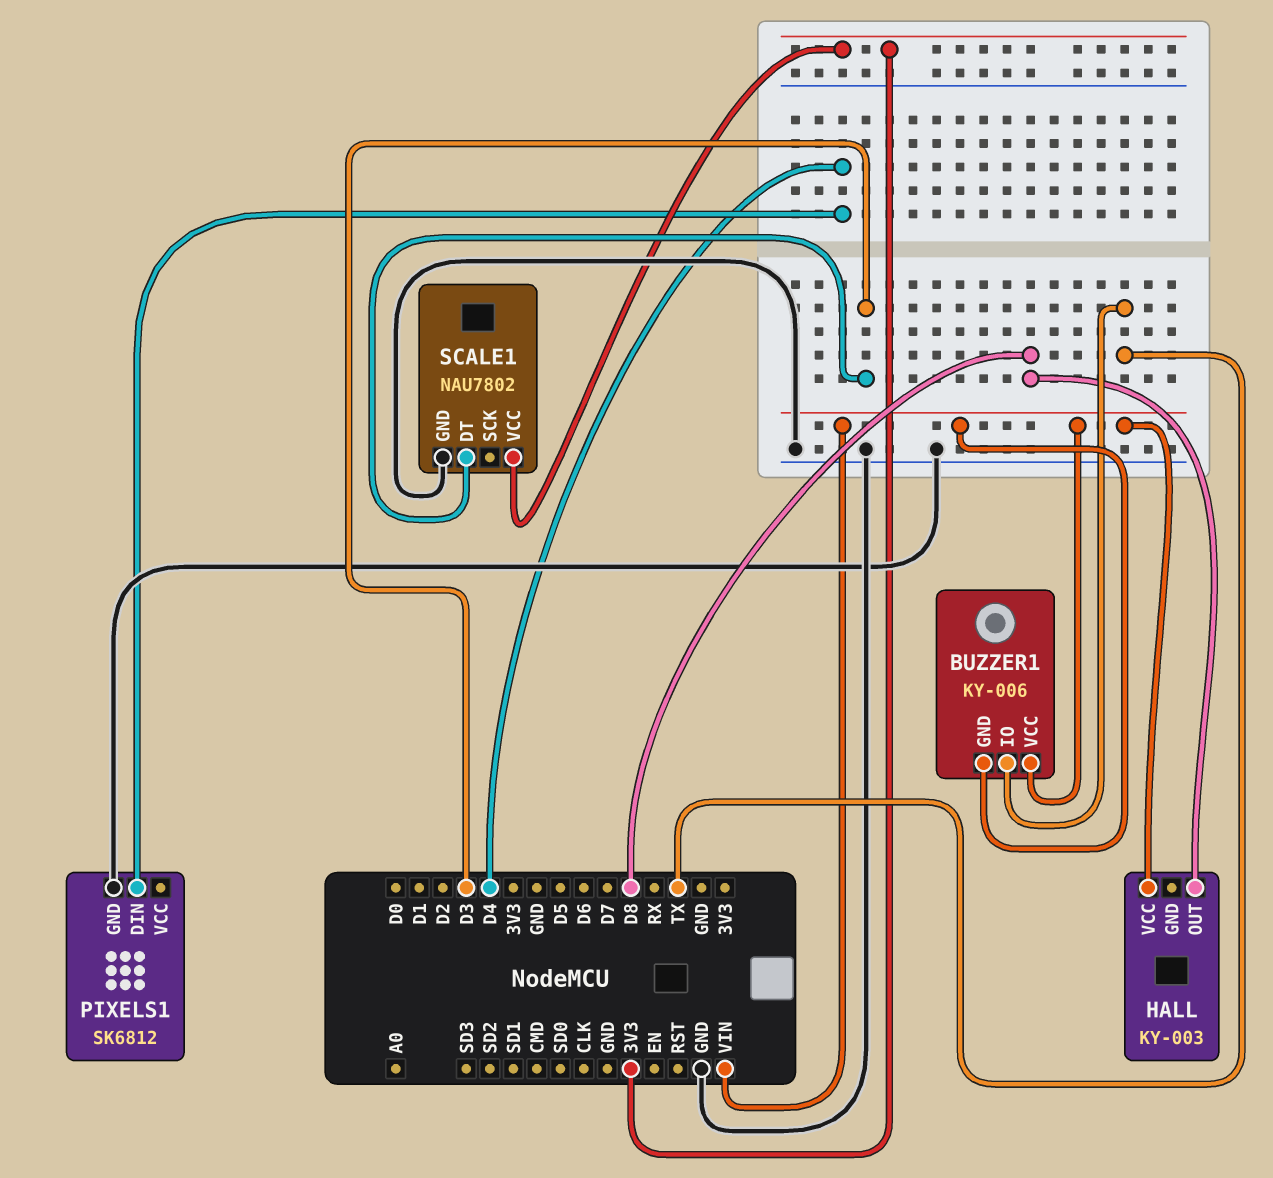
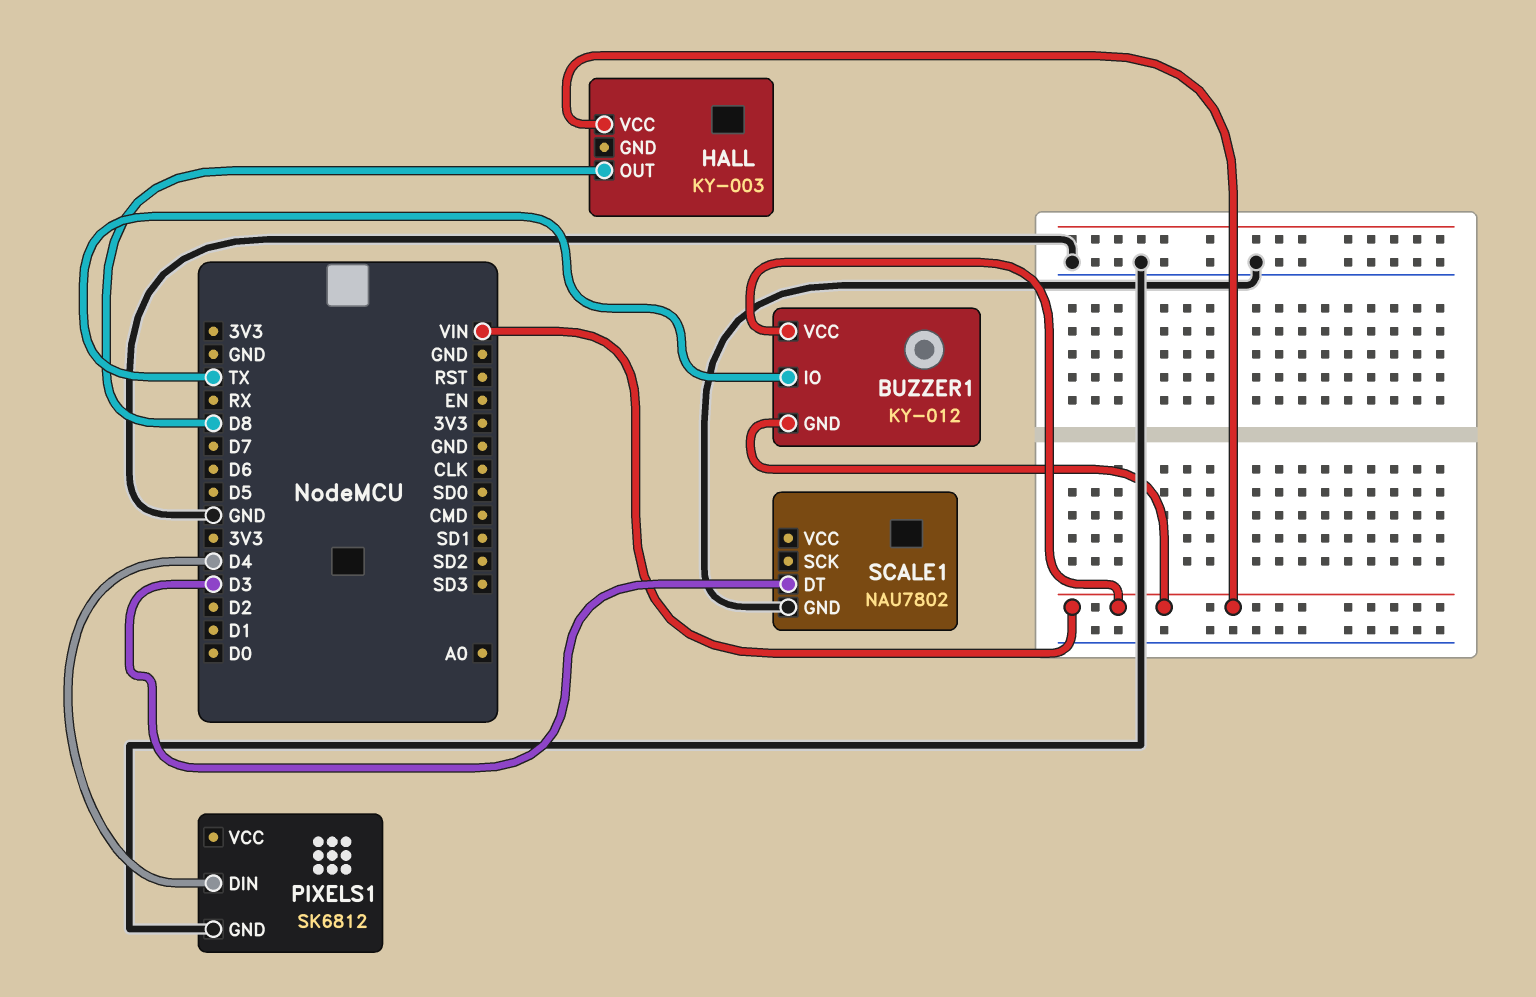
BUZZER1: KY-006 -> KY-012
SCALE1 pin VCC: 3V3 -> none

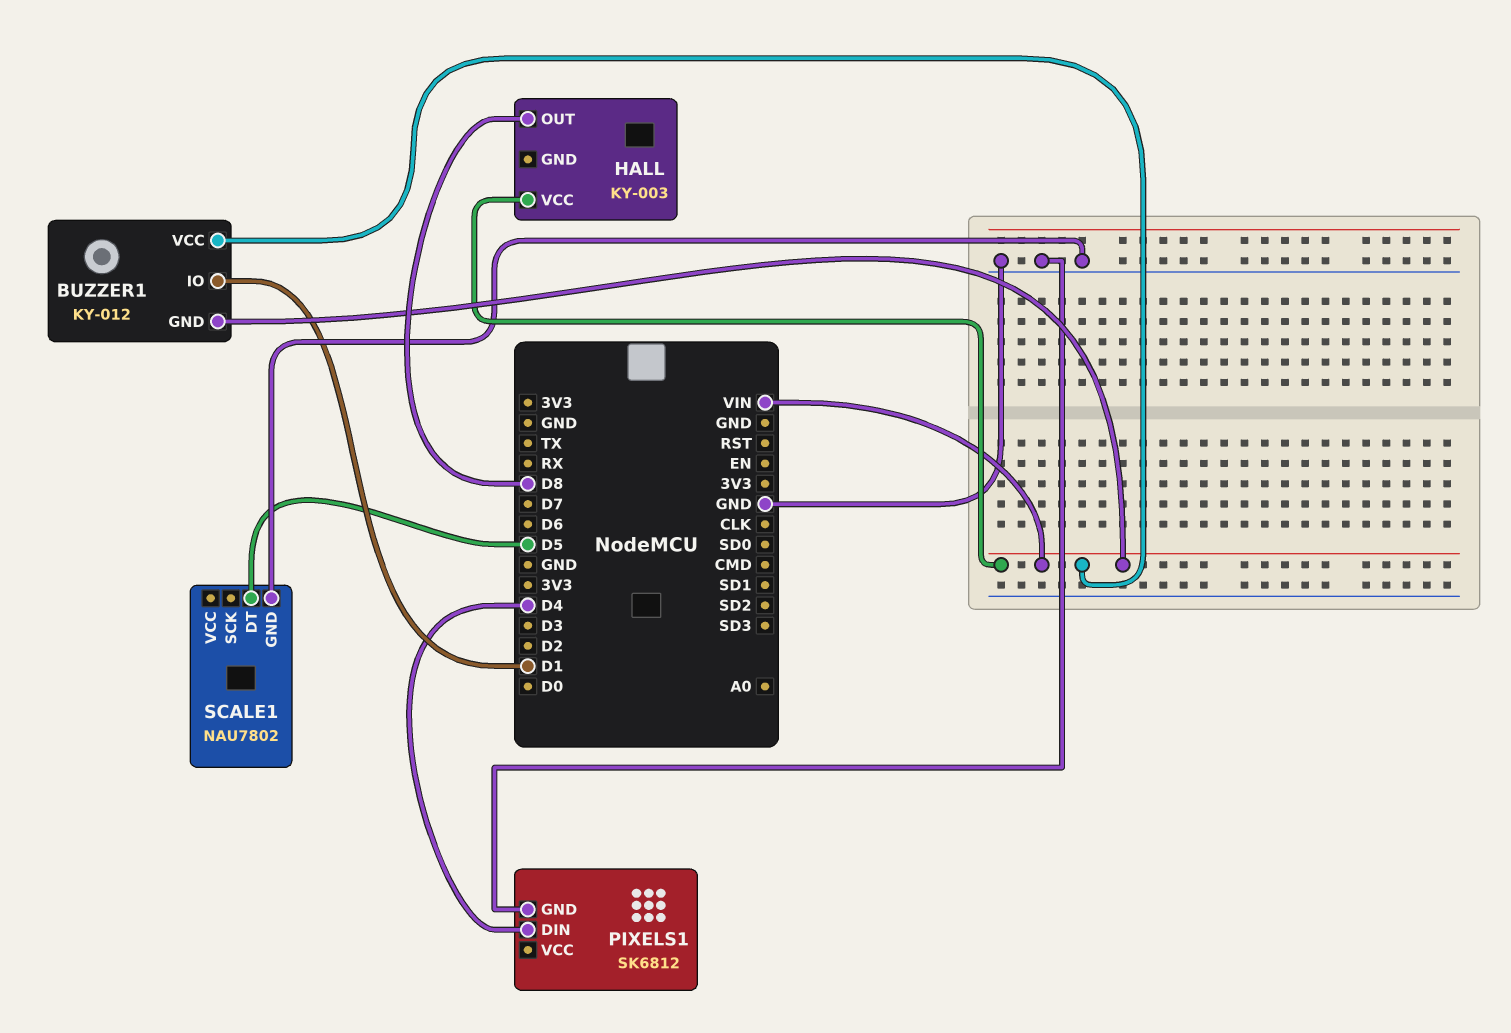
BUZZER1 pin IO: TX -> D1
SCALE1 pin DT: D3 -> D5

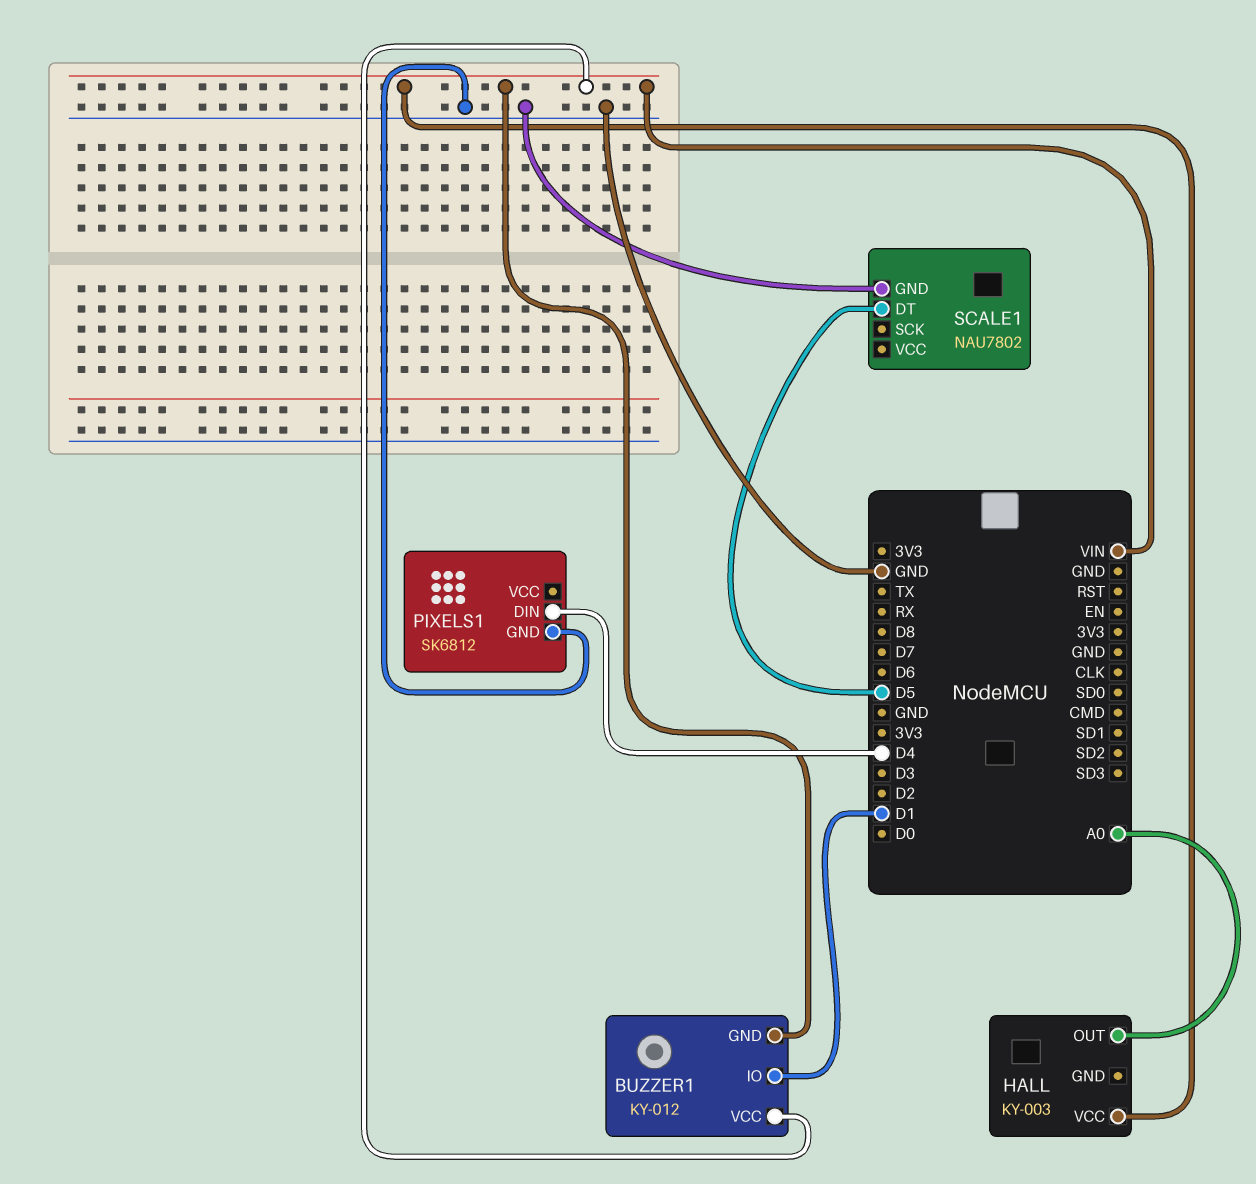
HALL pin OUT: D8 -> A0

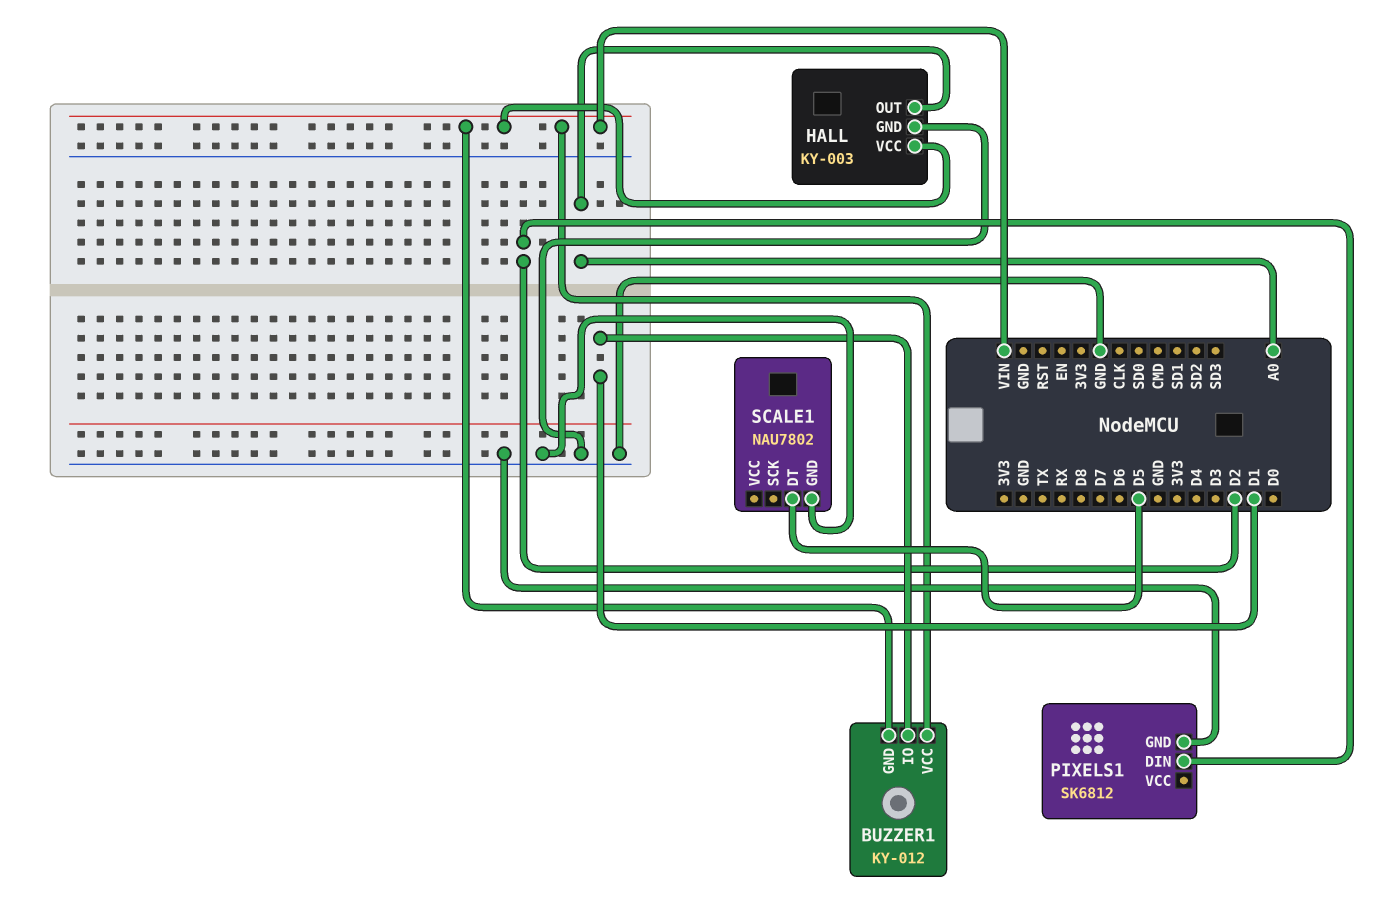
HALL pin GND: none -> GND
PIXELS1 pin DIN: D4 -> D2

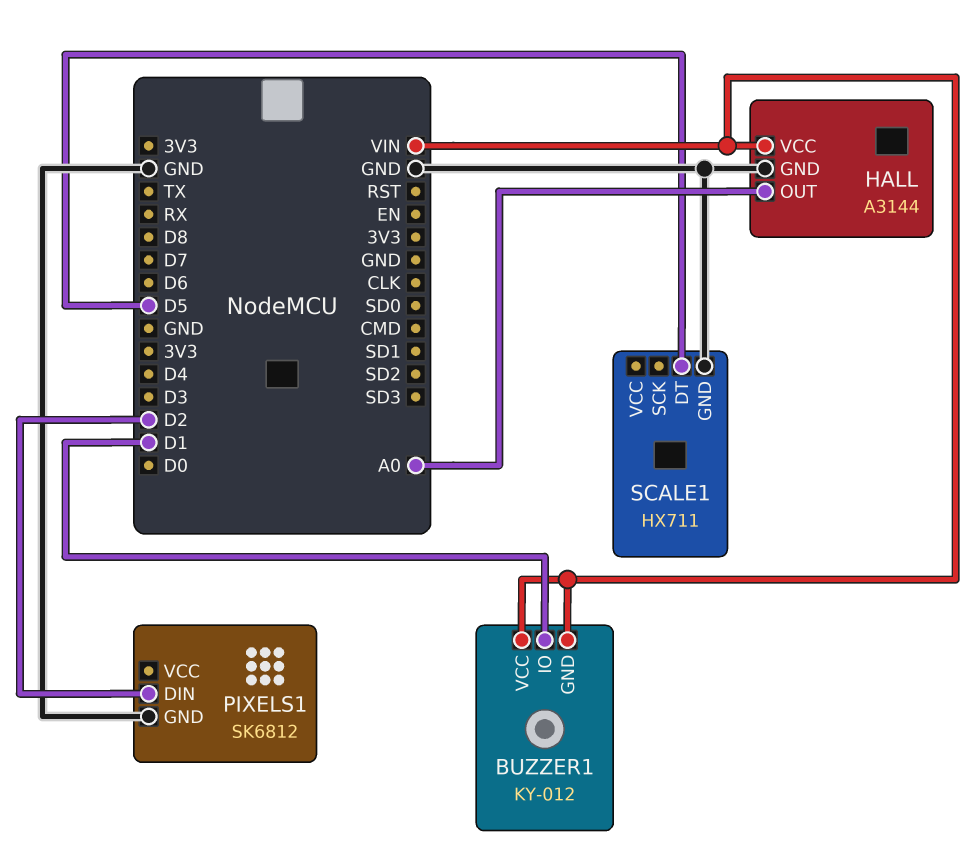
HALL: KY-003 -> A3144
SCALE1: NAU7802 -> HX711

